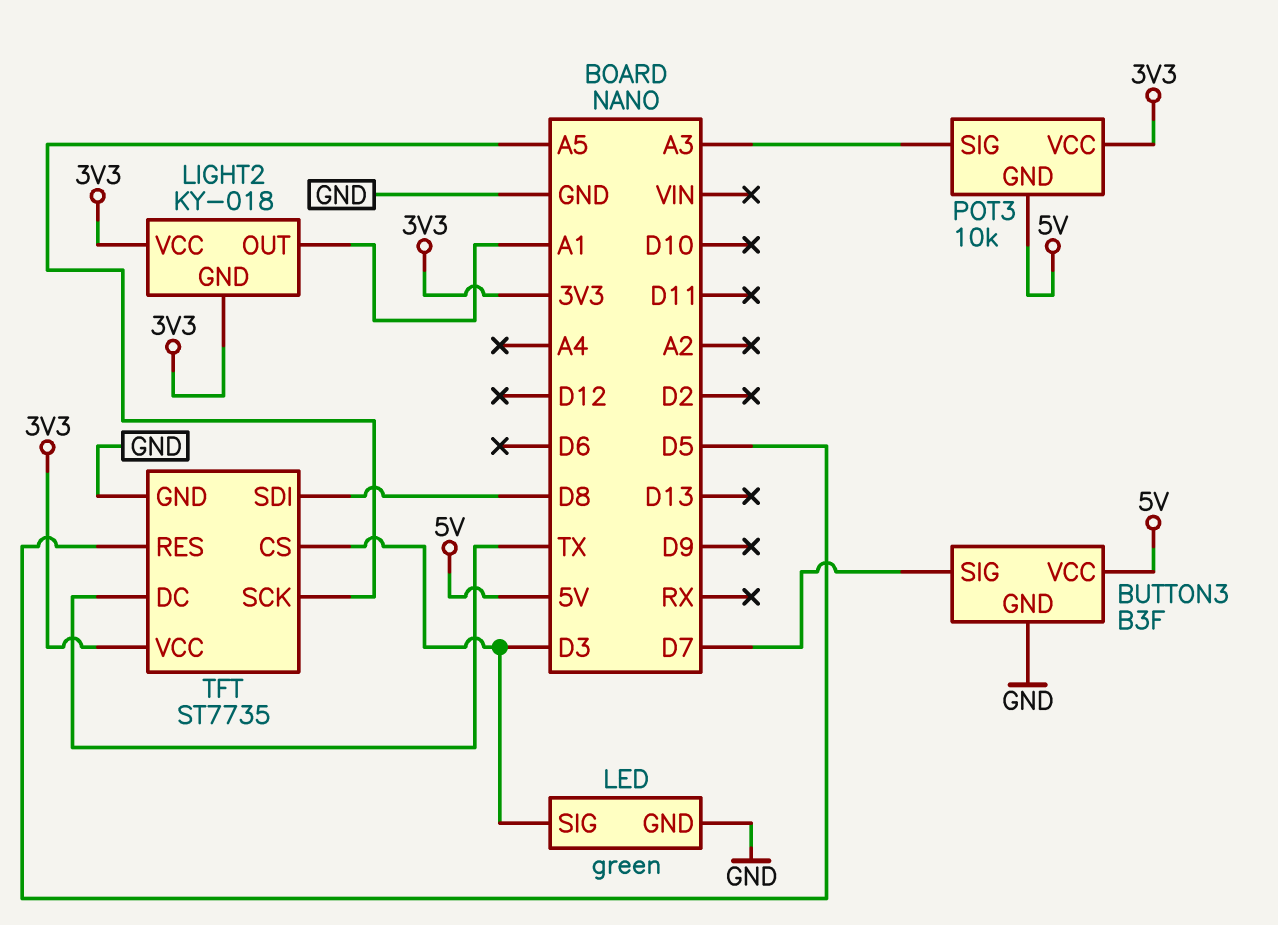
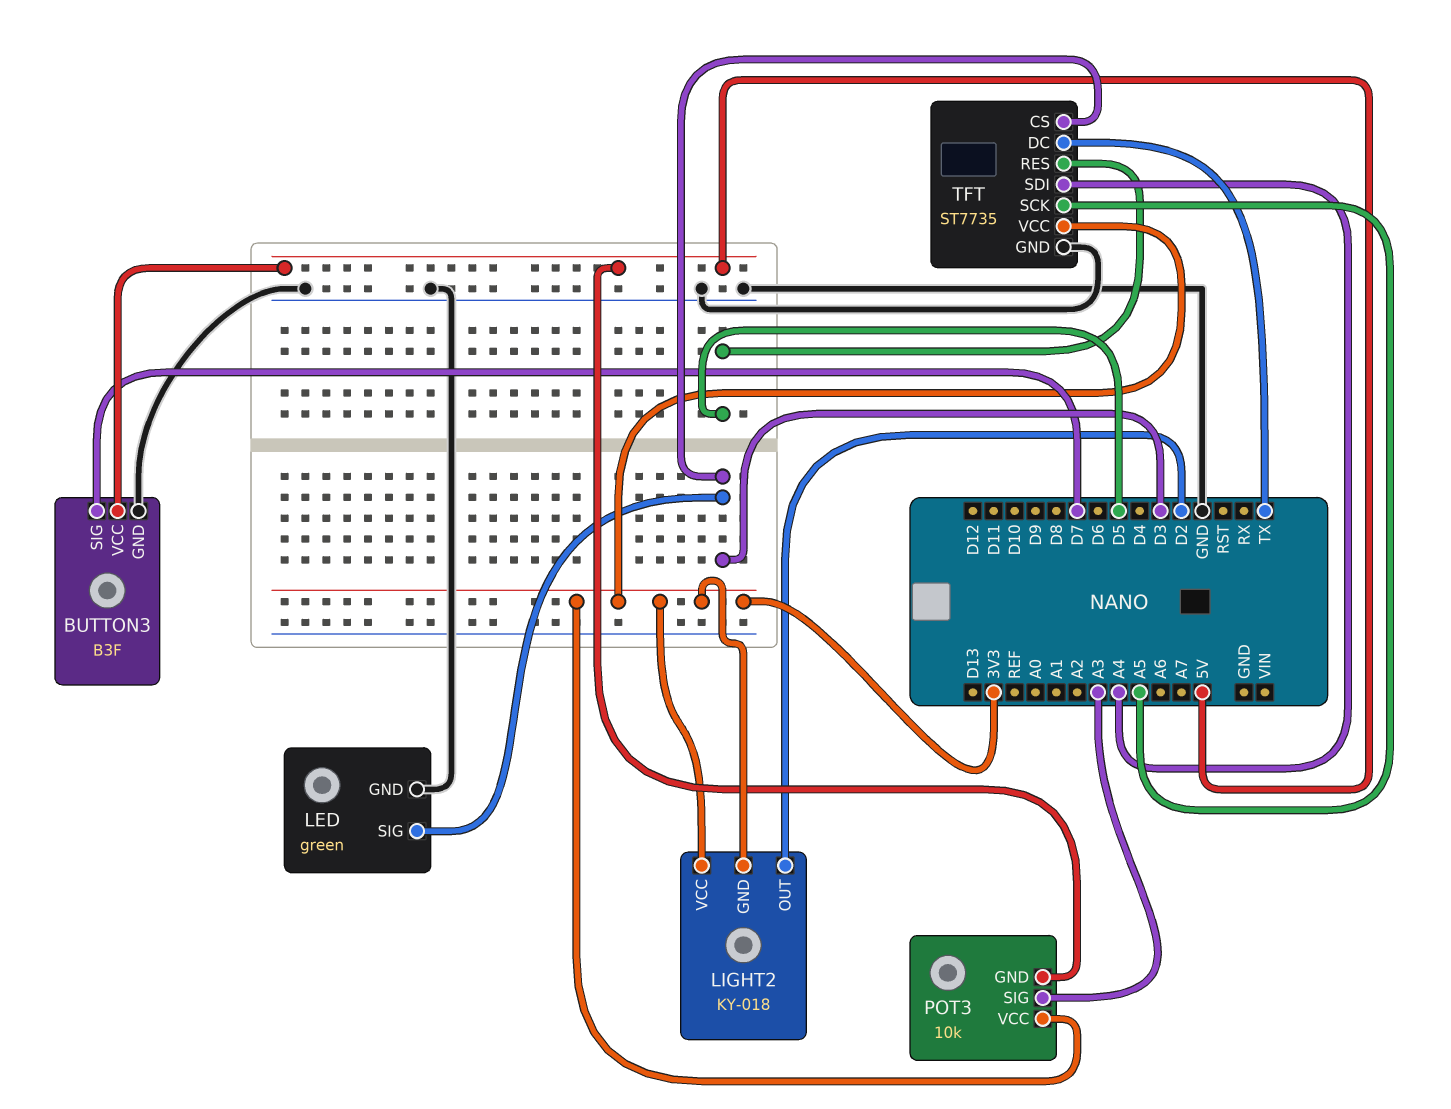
LIGHT2 pin OUT: A1 -> D2
TFT pin SDI: D8 -> A4

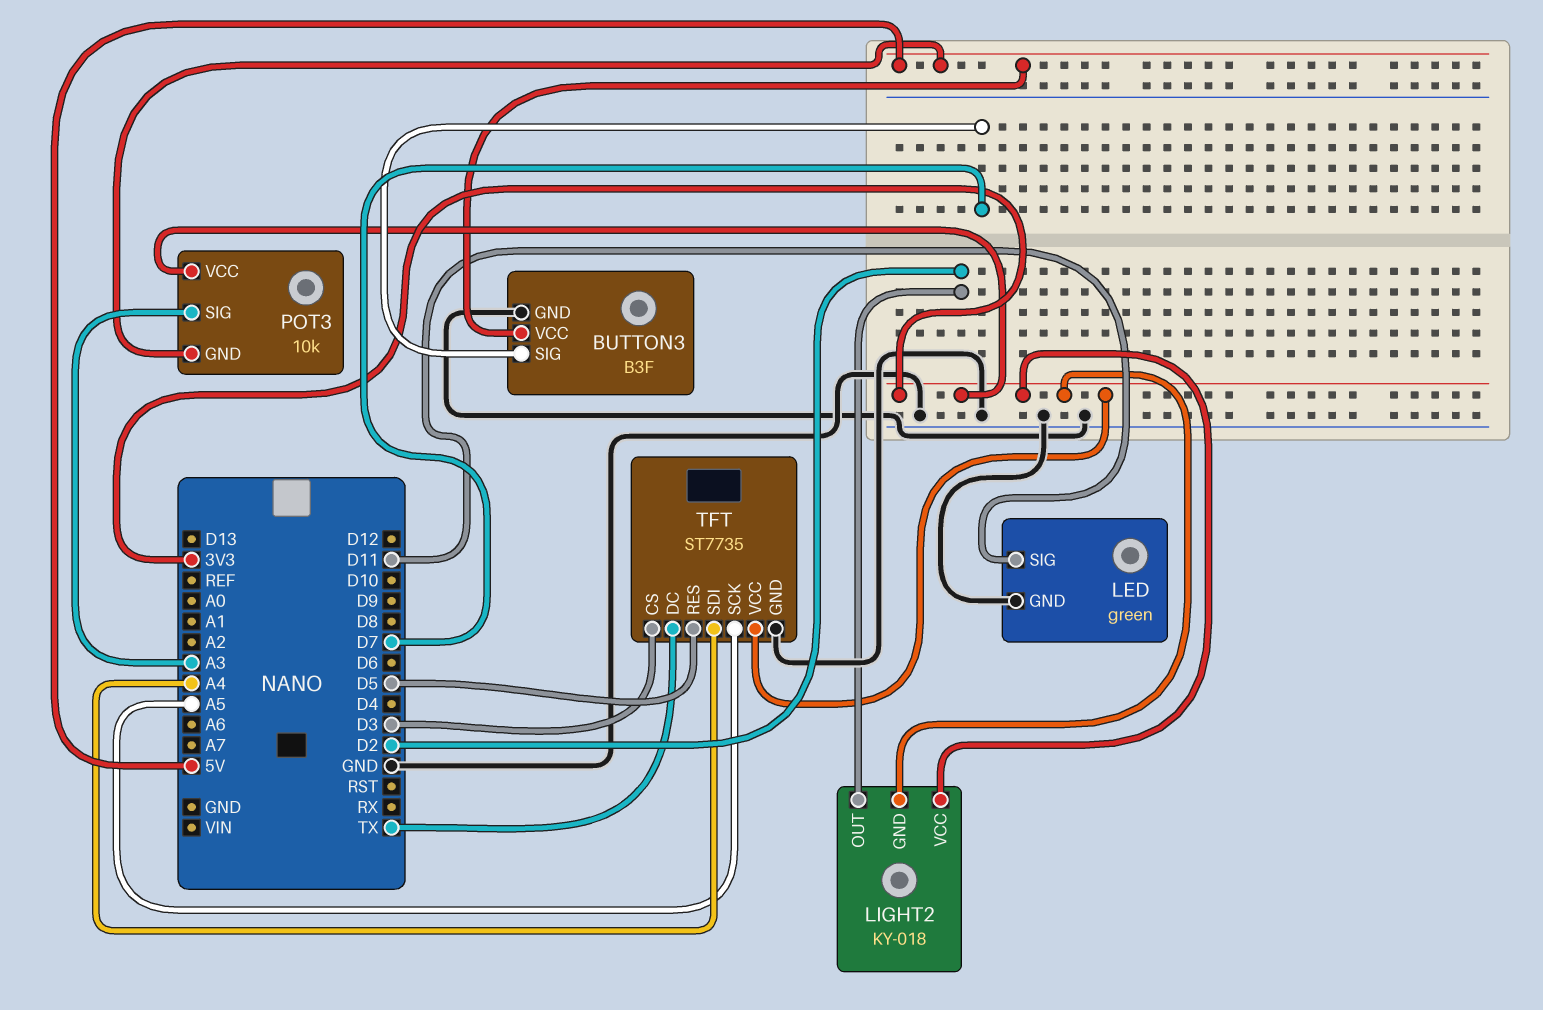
LED pin SIG: D3 -> D11

